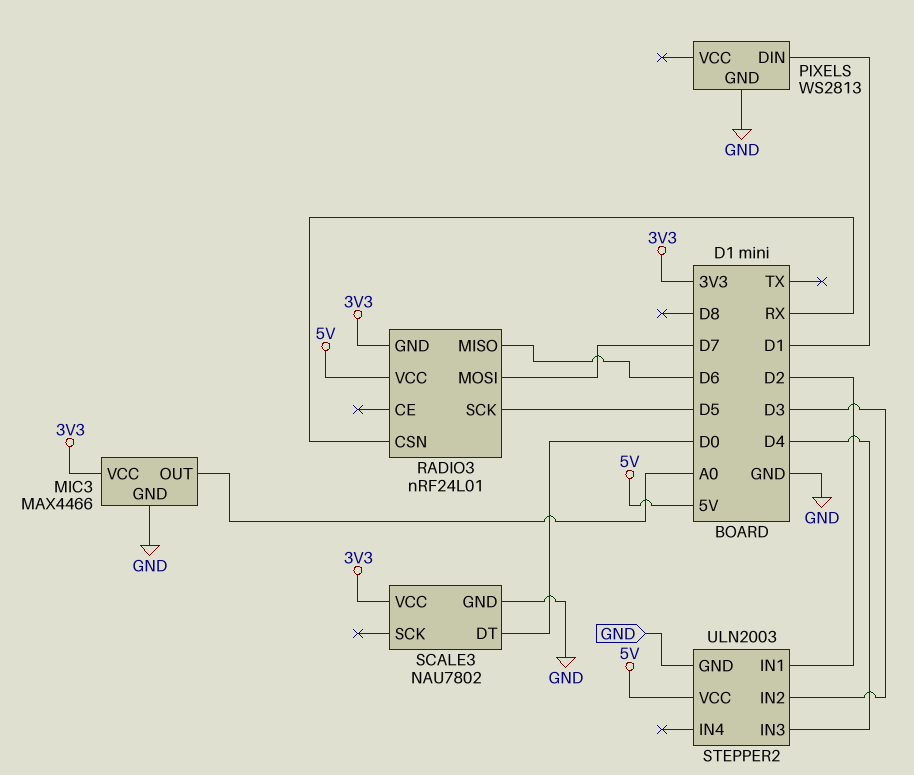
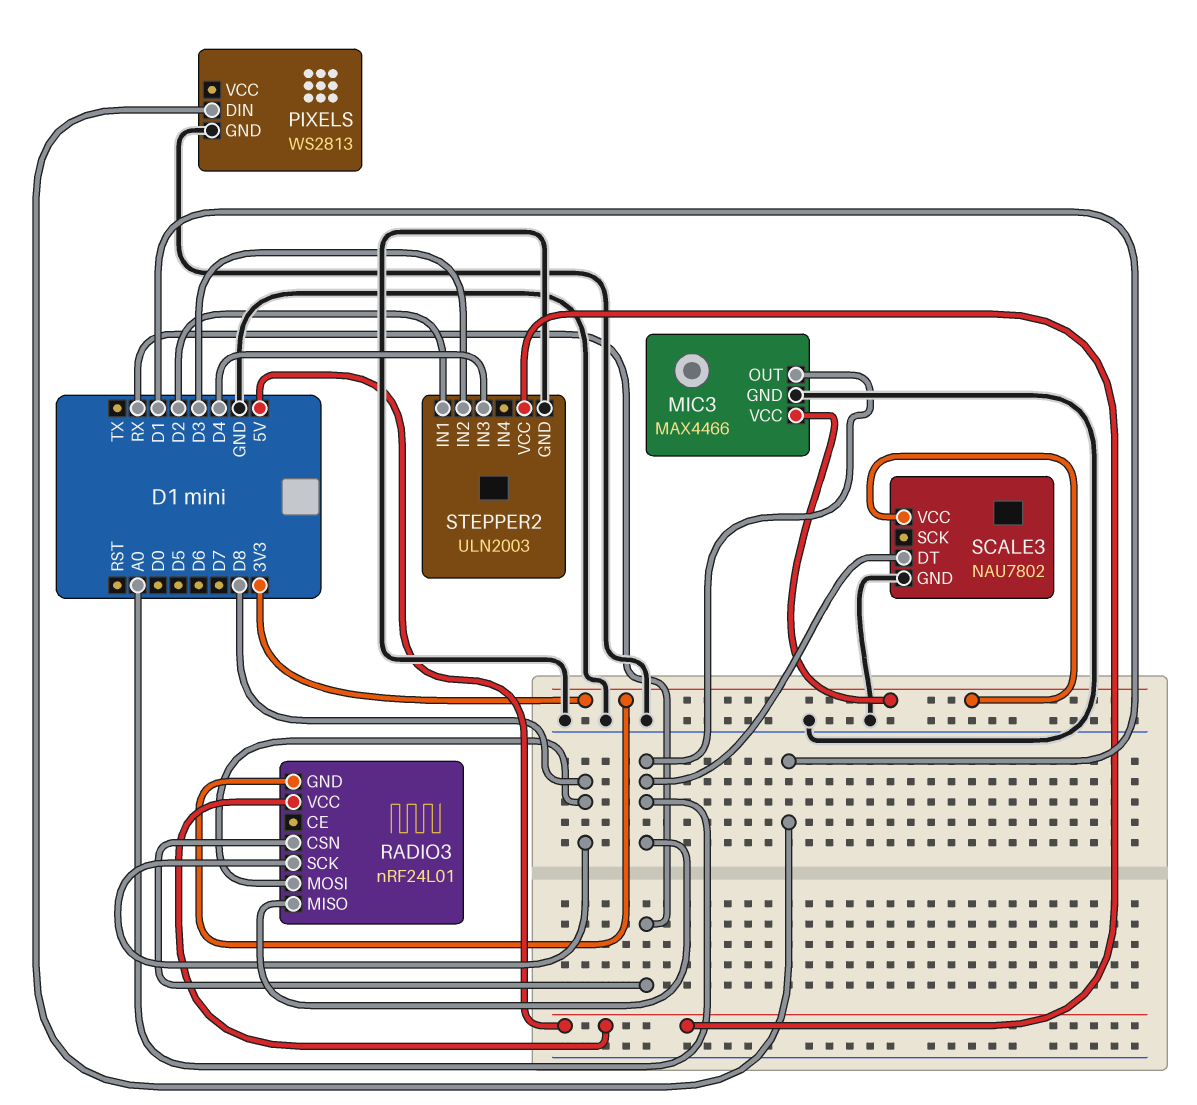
RADIO3 pin MISO: D6 -> A0
RADIO3 pin MOSI: D7 -> D8
RADIO3 pin SCK: D5 -> D8
SCALE3 pin DT: D0 -> A0

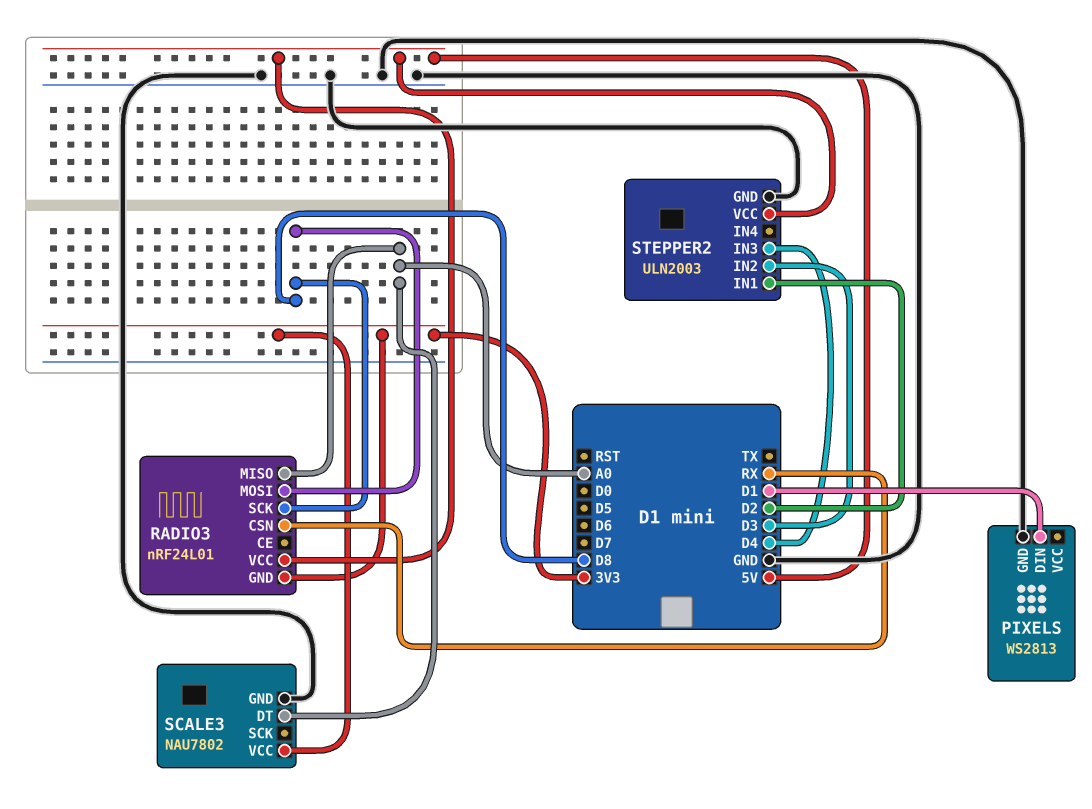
MIC3: MAX4466 -> none
MIC3 pin GND: GND -> none
MIC3 pin OUT: A0 -> none
MIC3 pin VCC: 3V3 -> none

